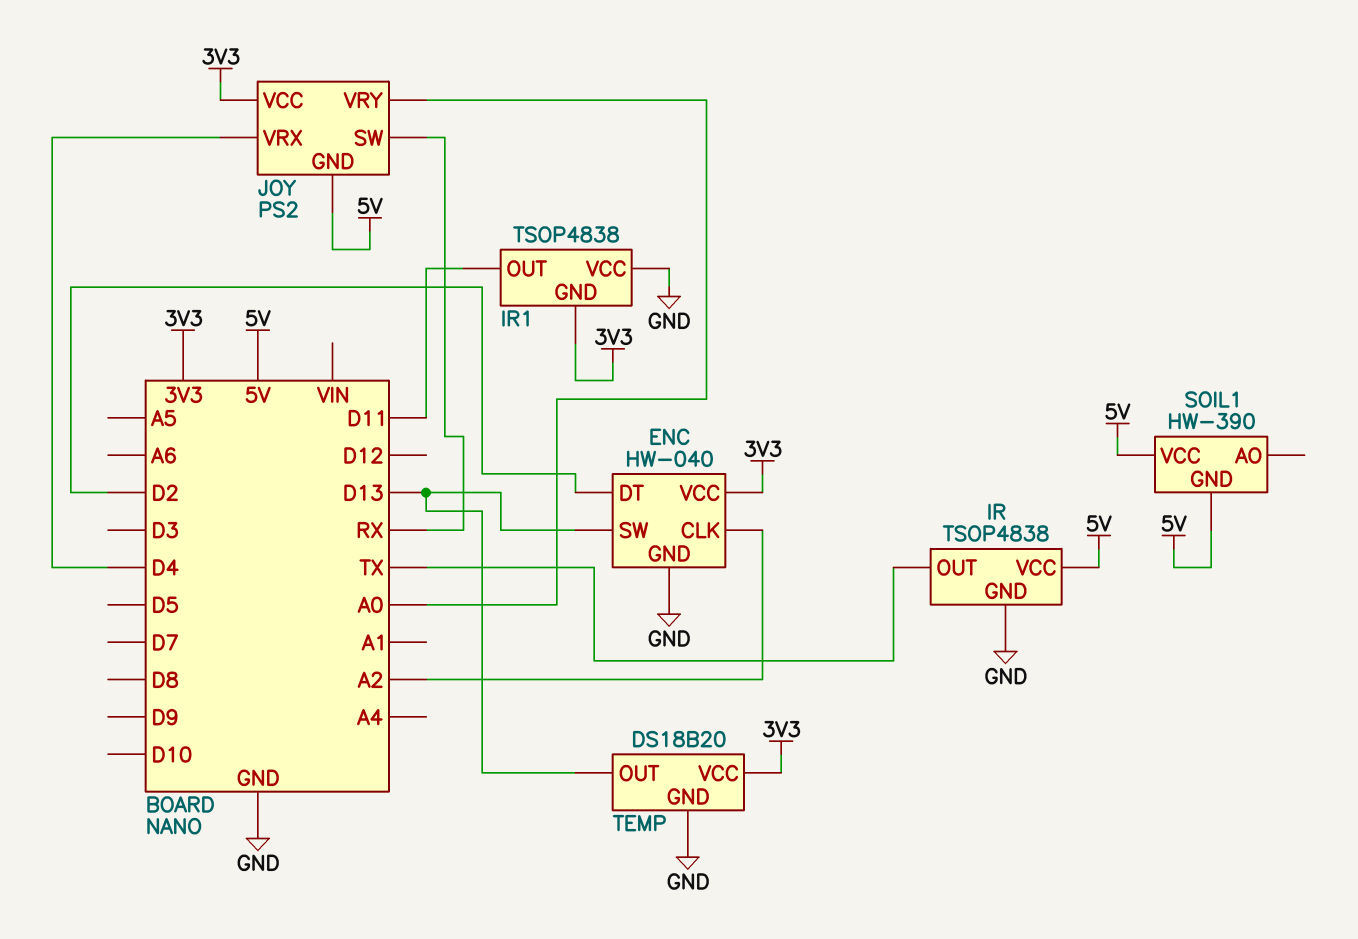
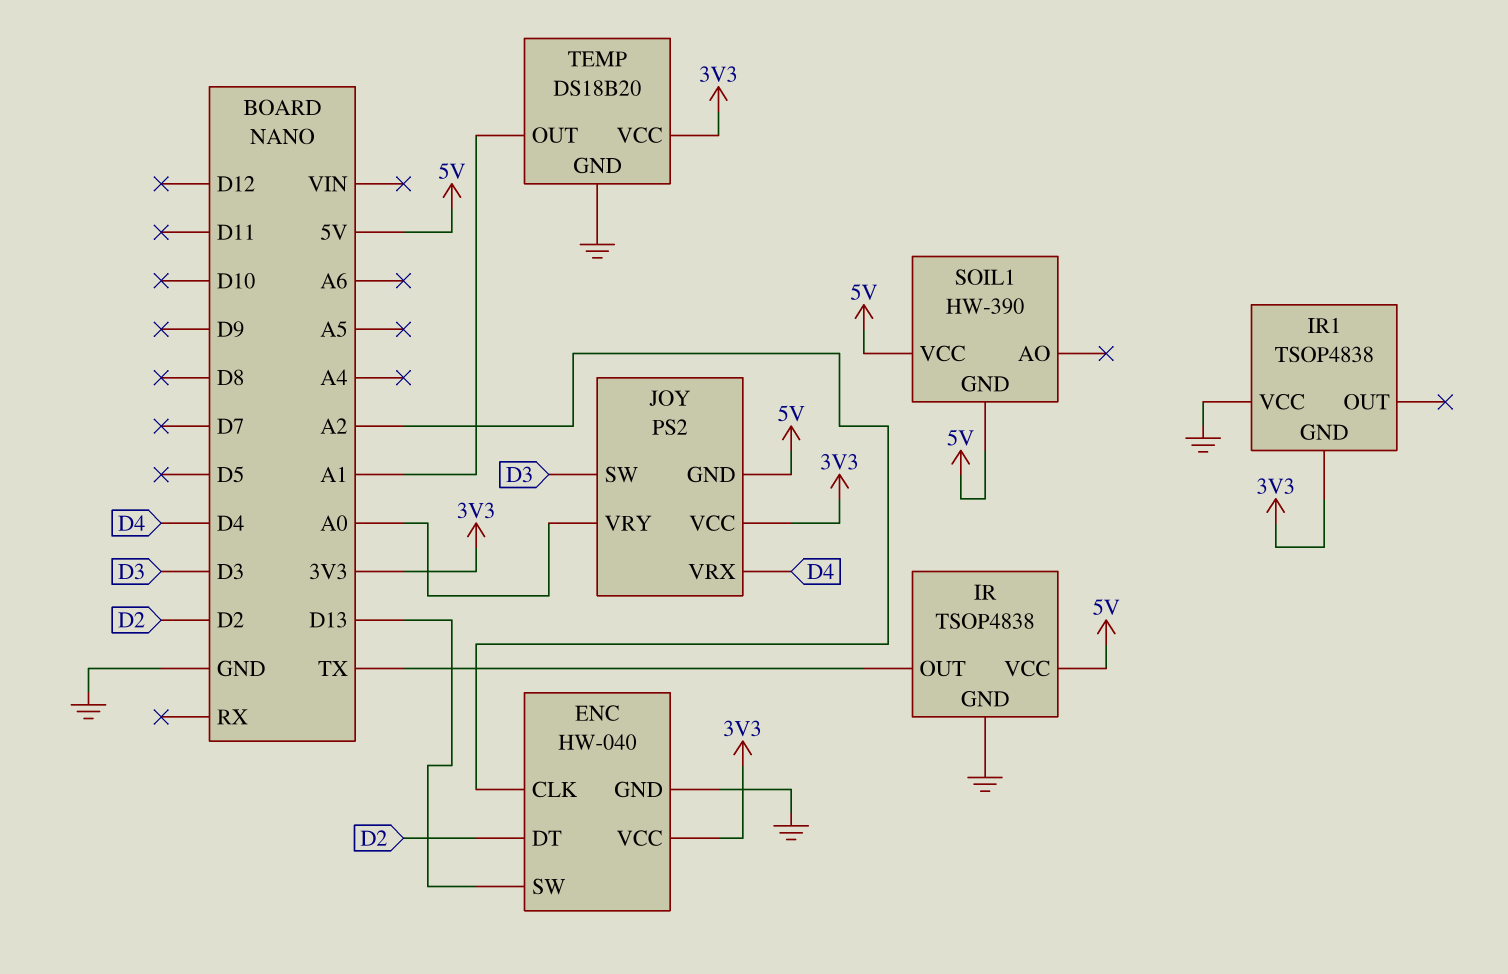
IR1 pin OUT: D11 -> none
JOY pin SW: RX -> D3
TEMP pin OUT: D13 -> A1

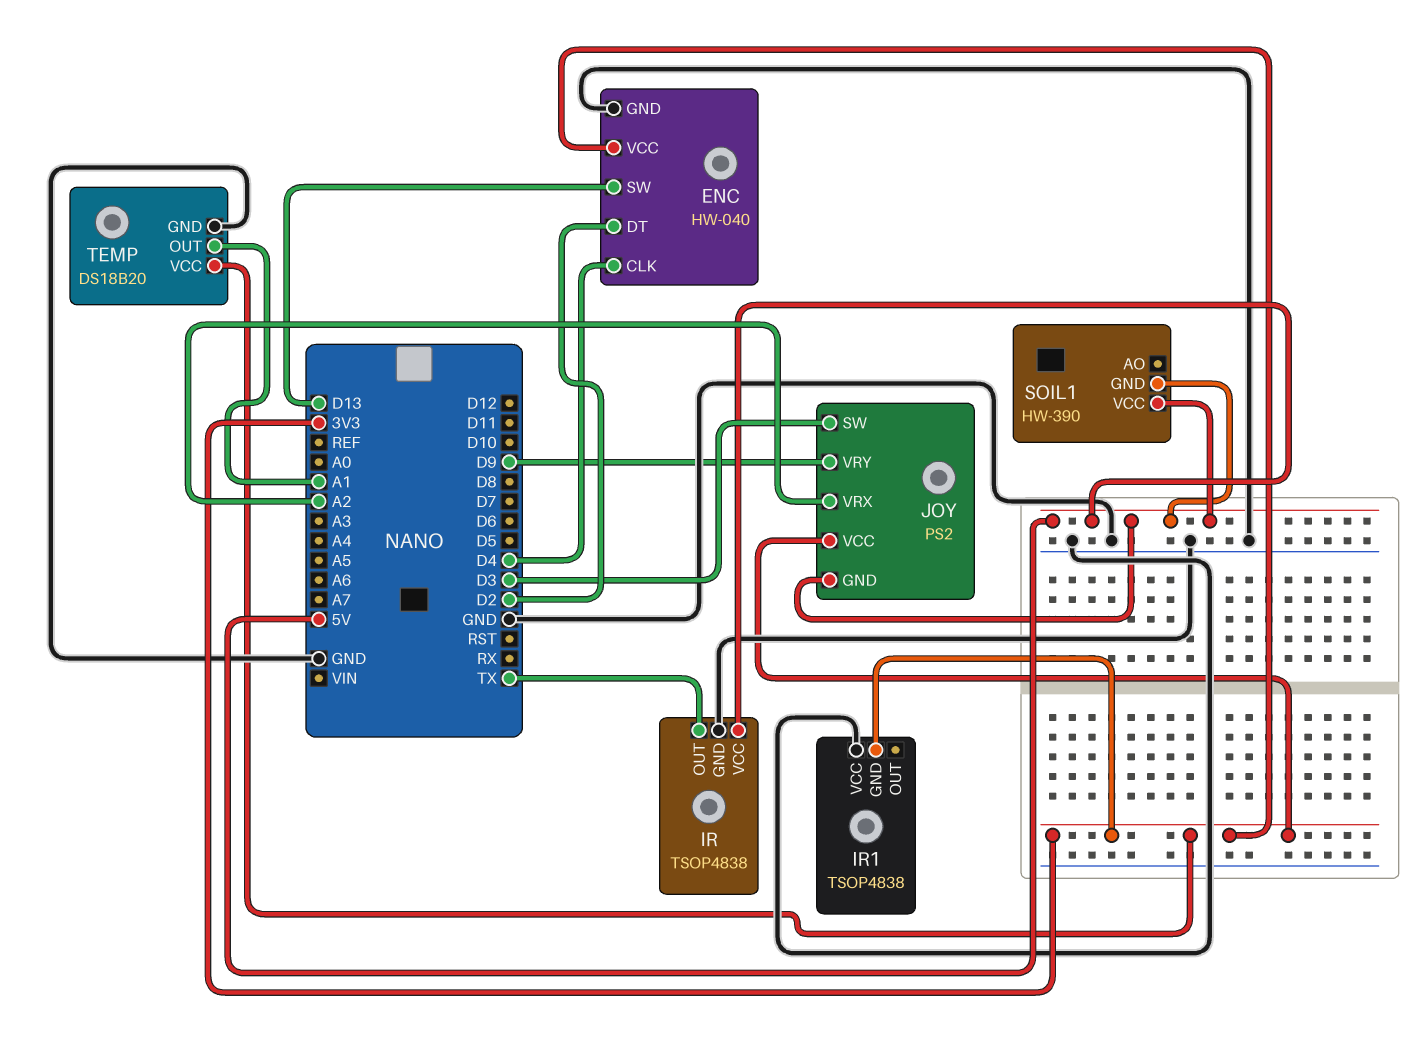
ENC pin CLK: A2 -> D4
JOY pin VRX: D4 -> A2
JOY pin VRY: A0 -> D9

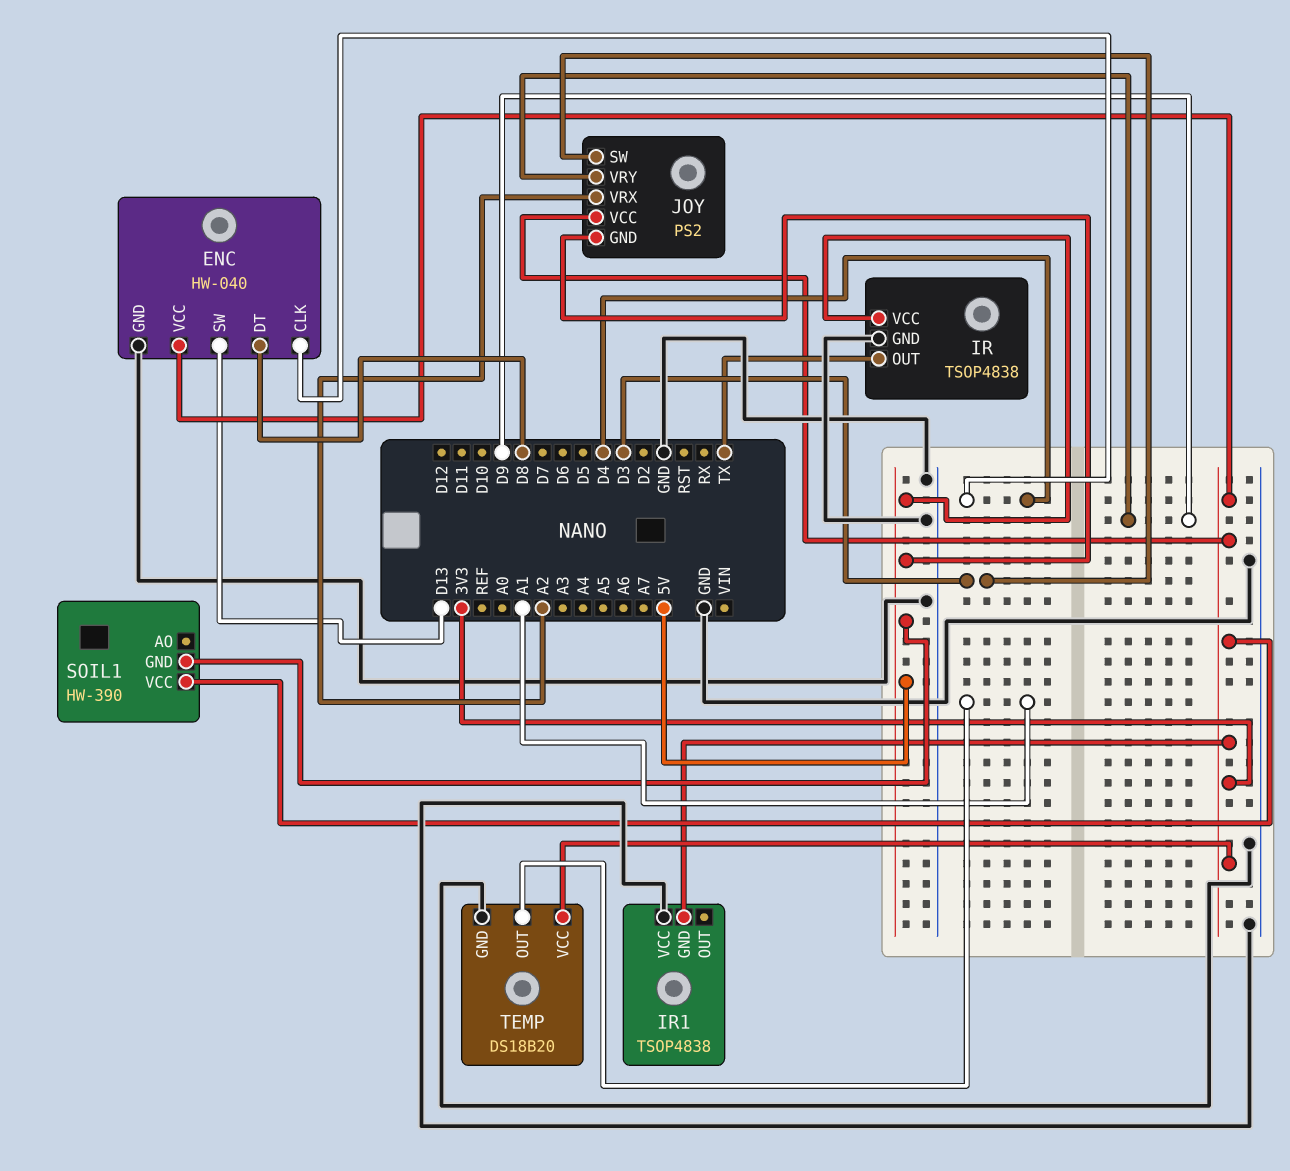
ENC pin DT: D2 -> D8
SOIL1 pin VCC: 5V -> 3V3

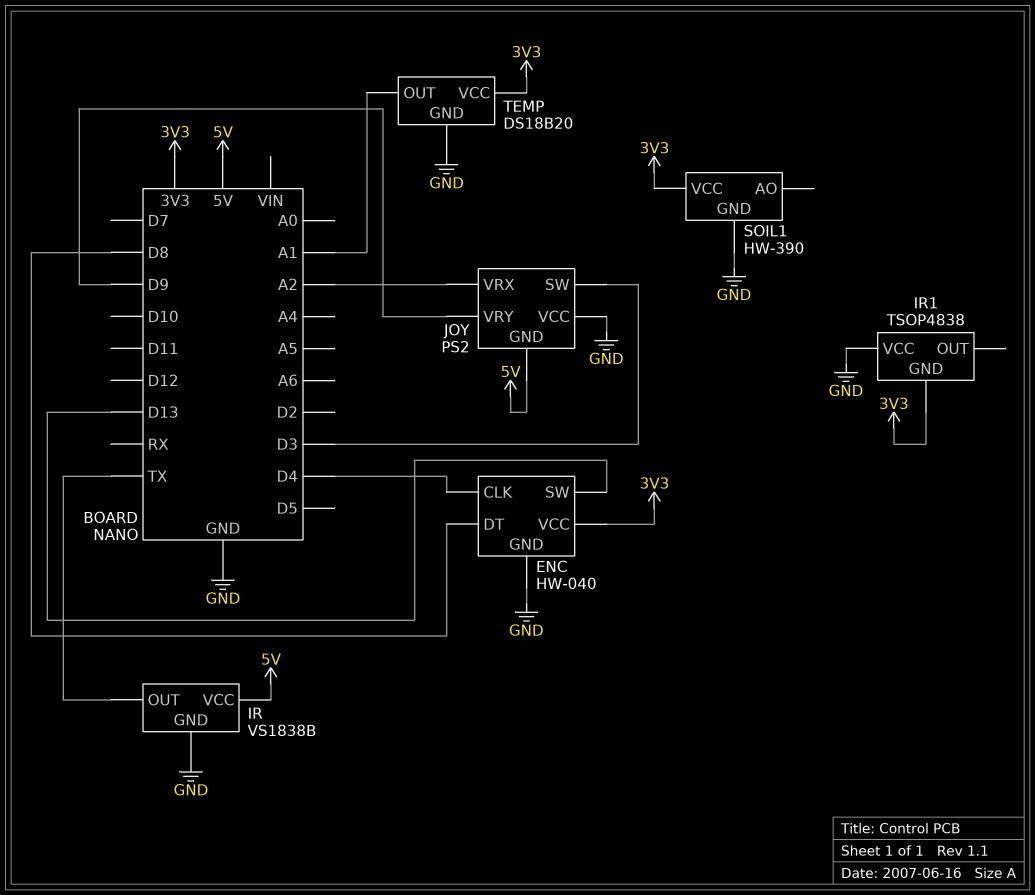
IR: TSOP4838 -> VS1838B
JOY pin VCC: 3V3 -> GND
SOIL1 pin GND: 5V -> GND

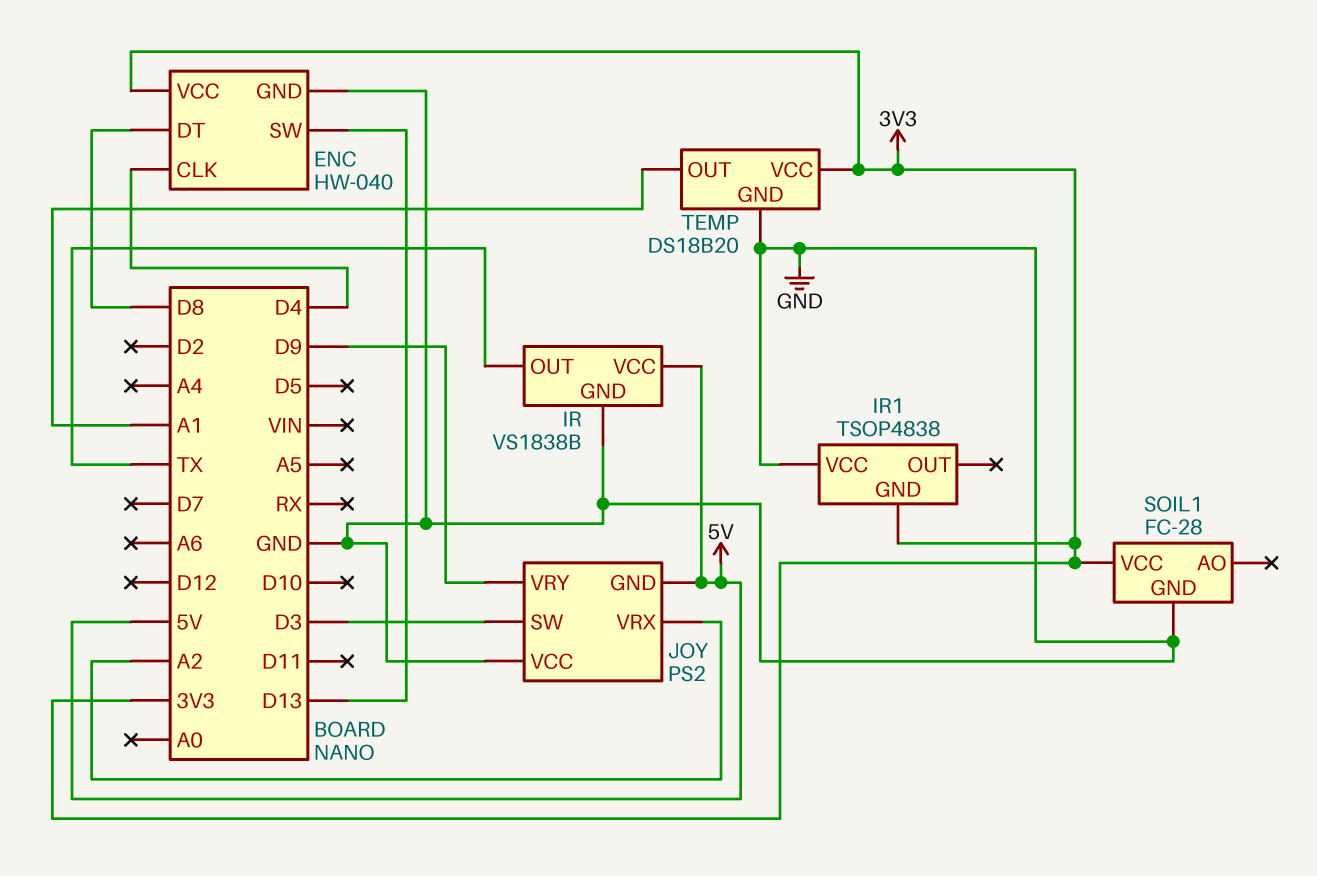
SOIL1: HW-390 -> FC-28

